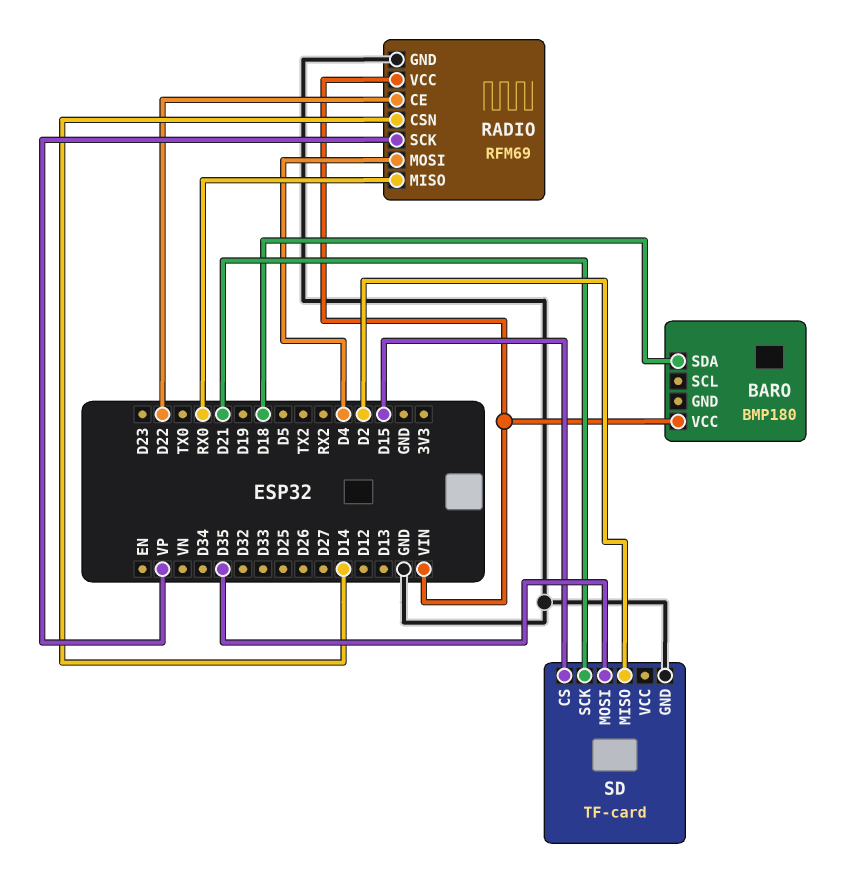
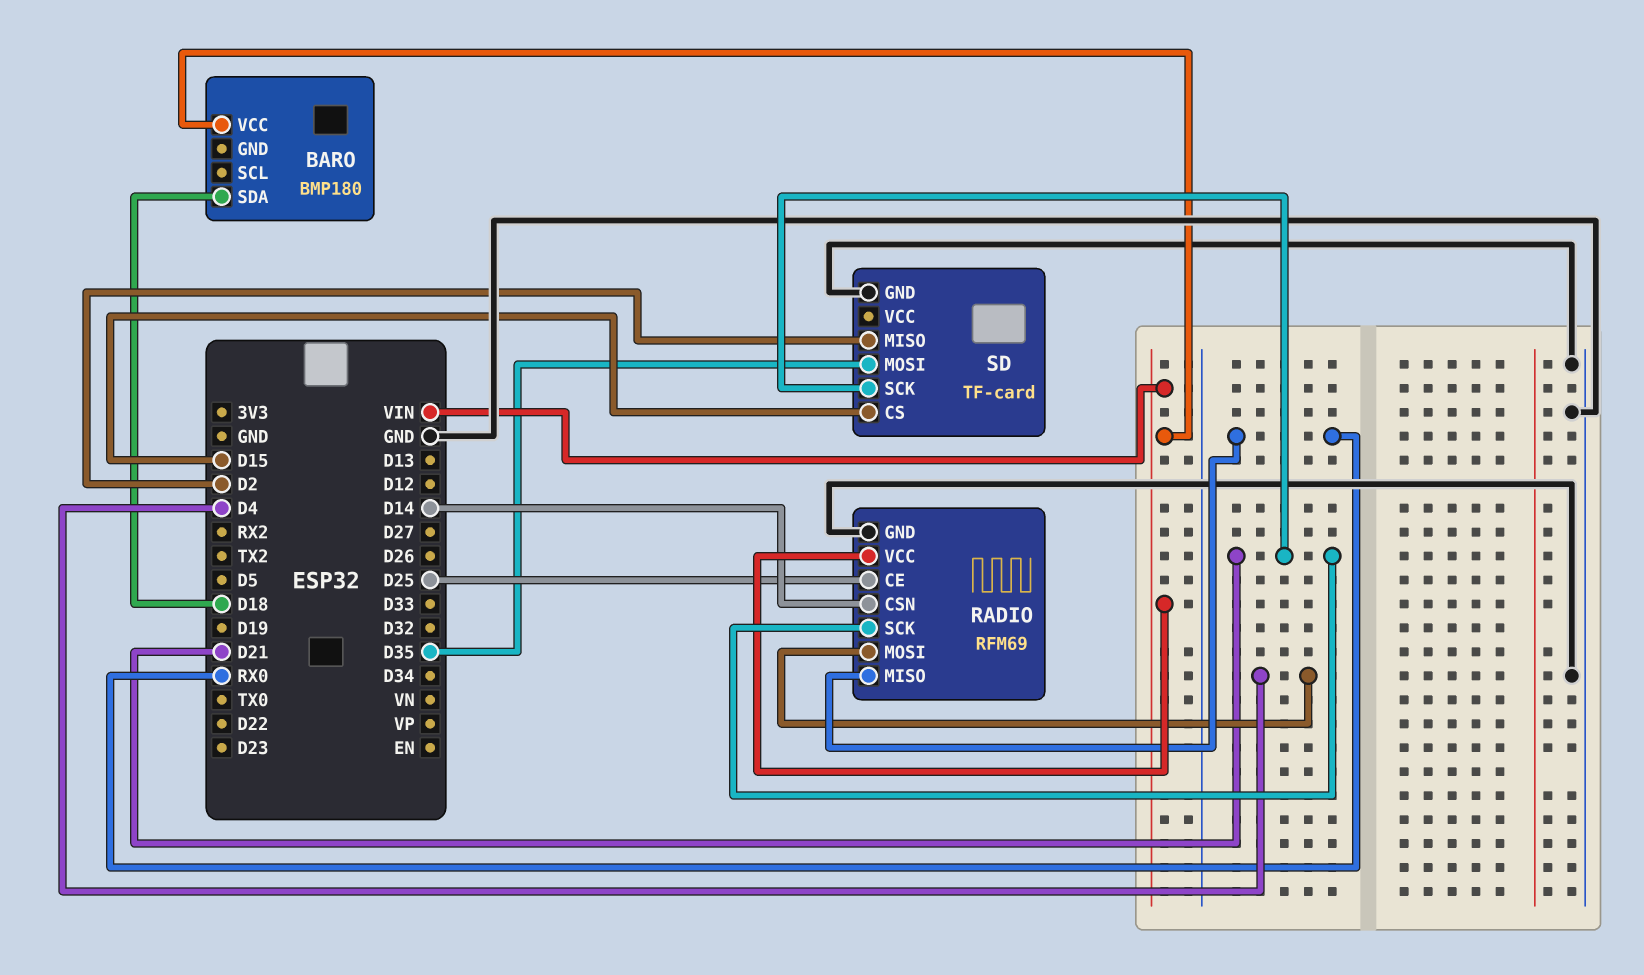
RADIO pin CE: D22 -> D25
RADIO pin SCK: VP -> D21

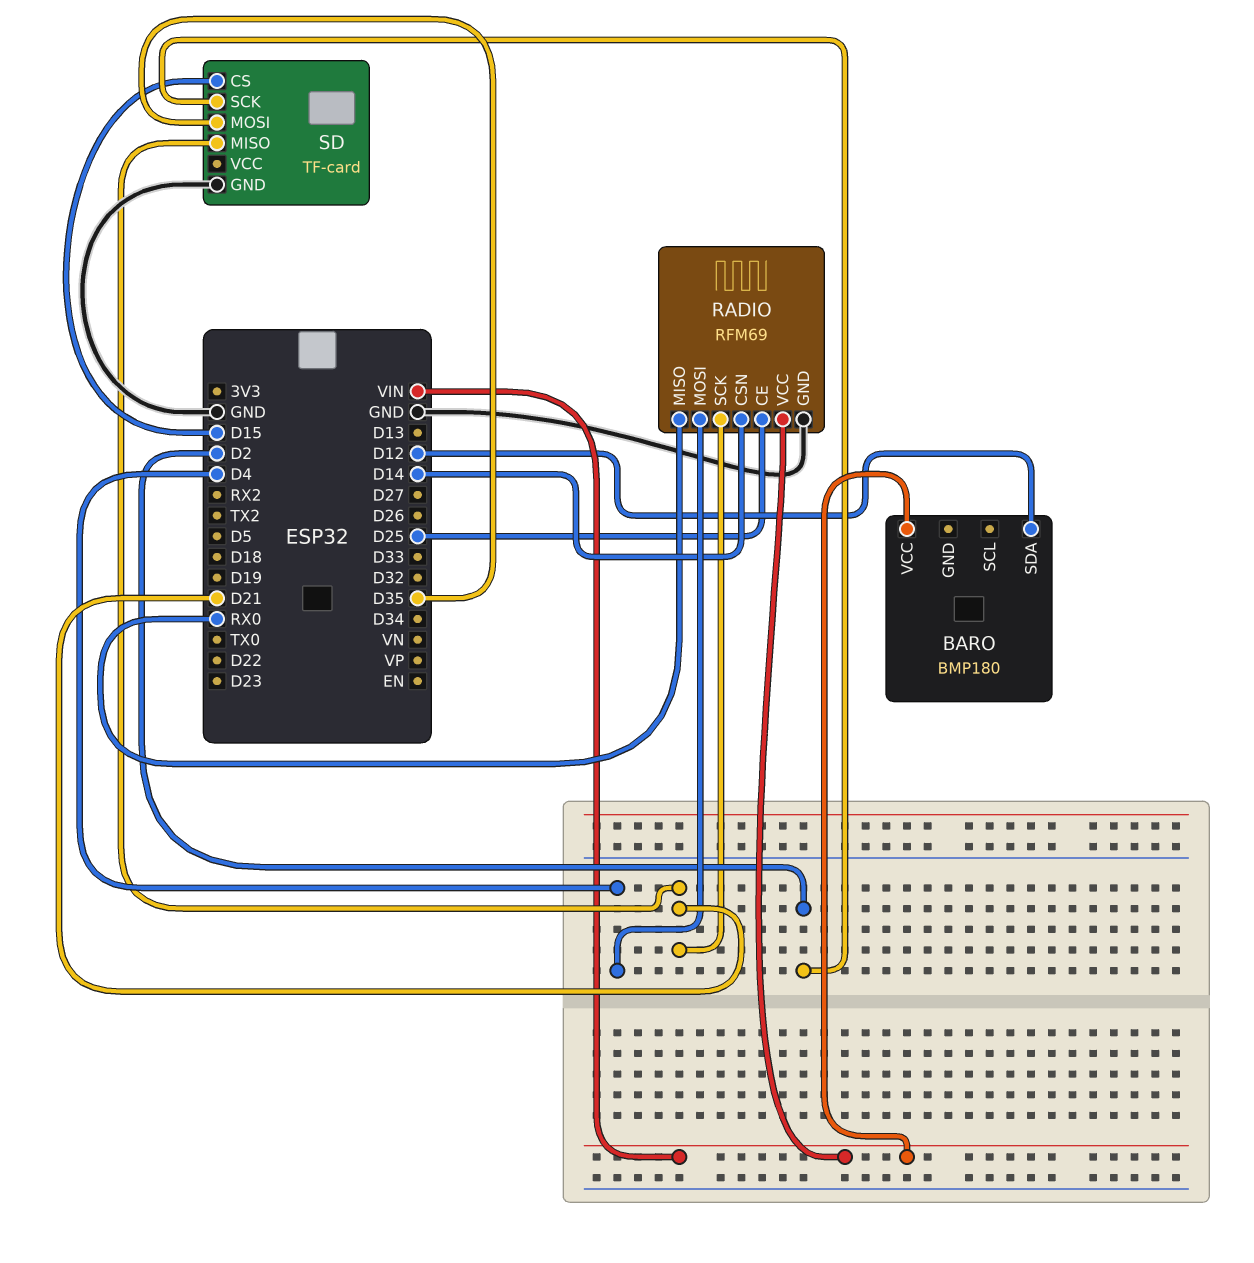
BARO pin SDA: D18 -> D12
SD pin MISO: D2 -> D21
SD pin SCK: D21 -> D2

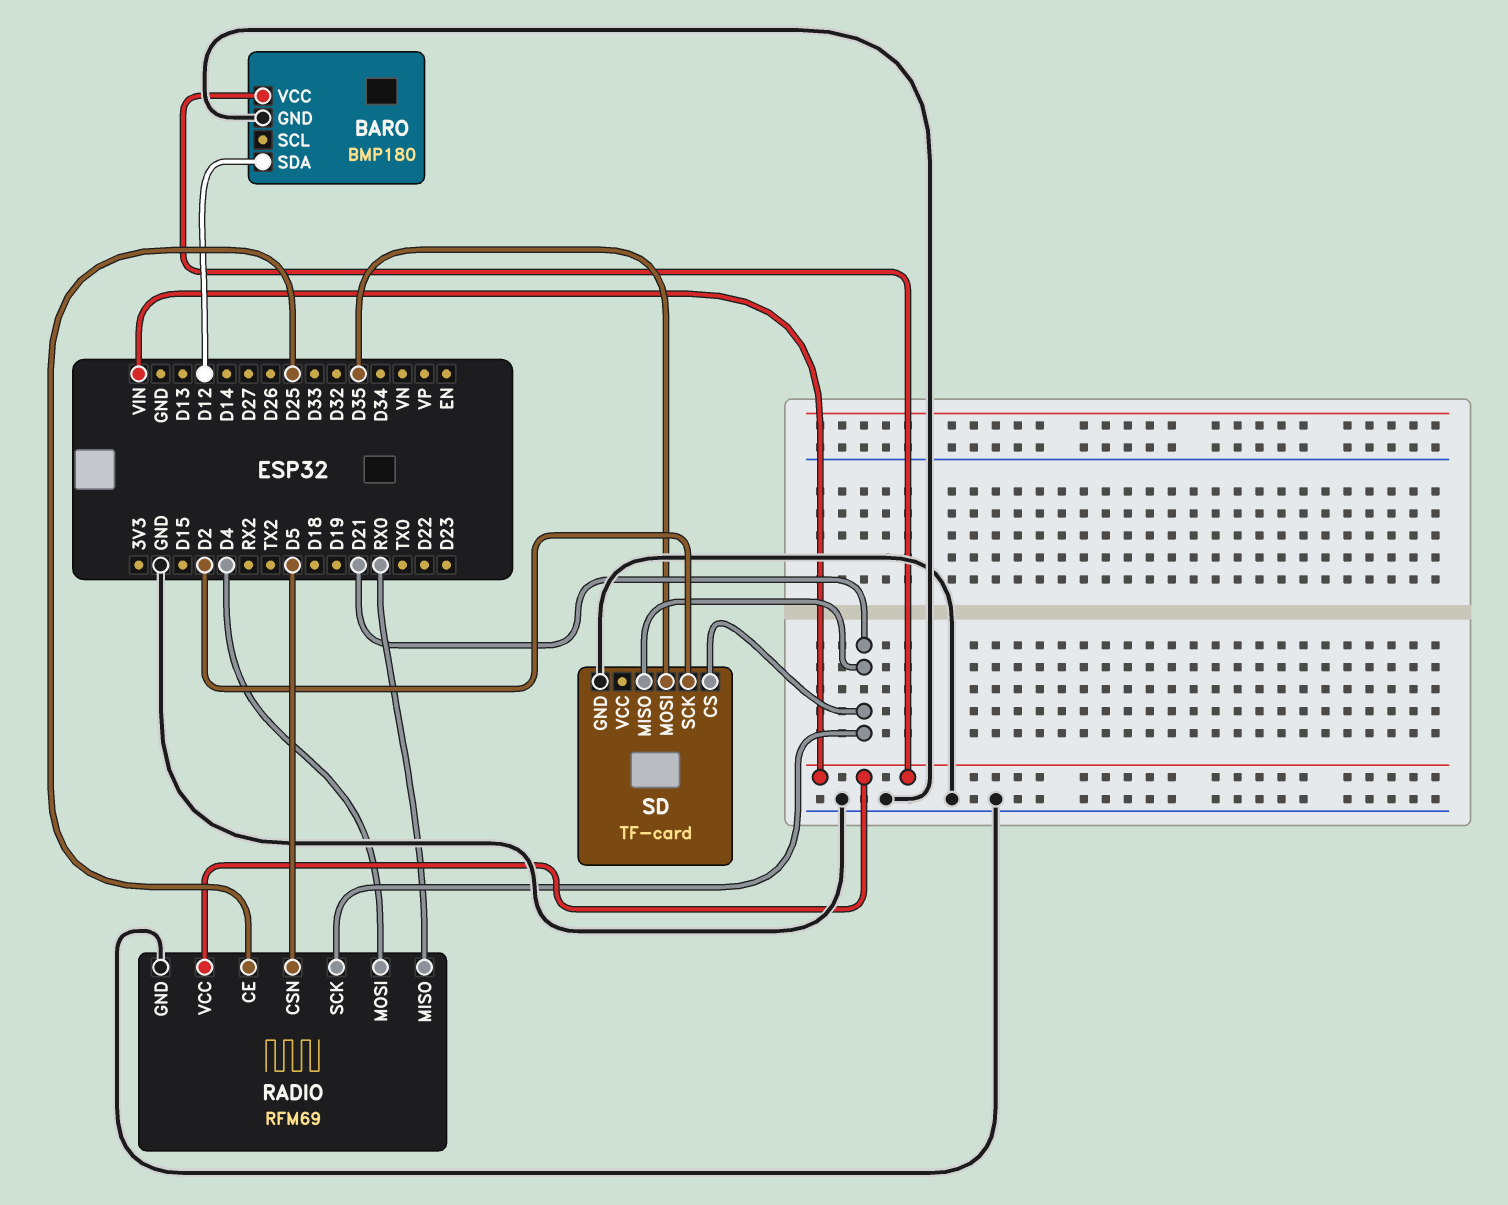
BARO pin GND: none -> GND
RADIO pin CSN: D14 -> D5
SD pin CS: D15 -> D21

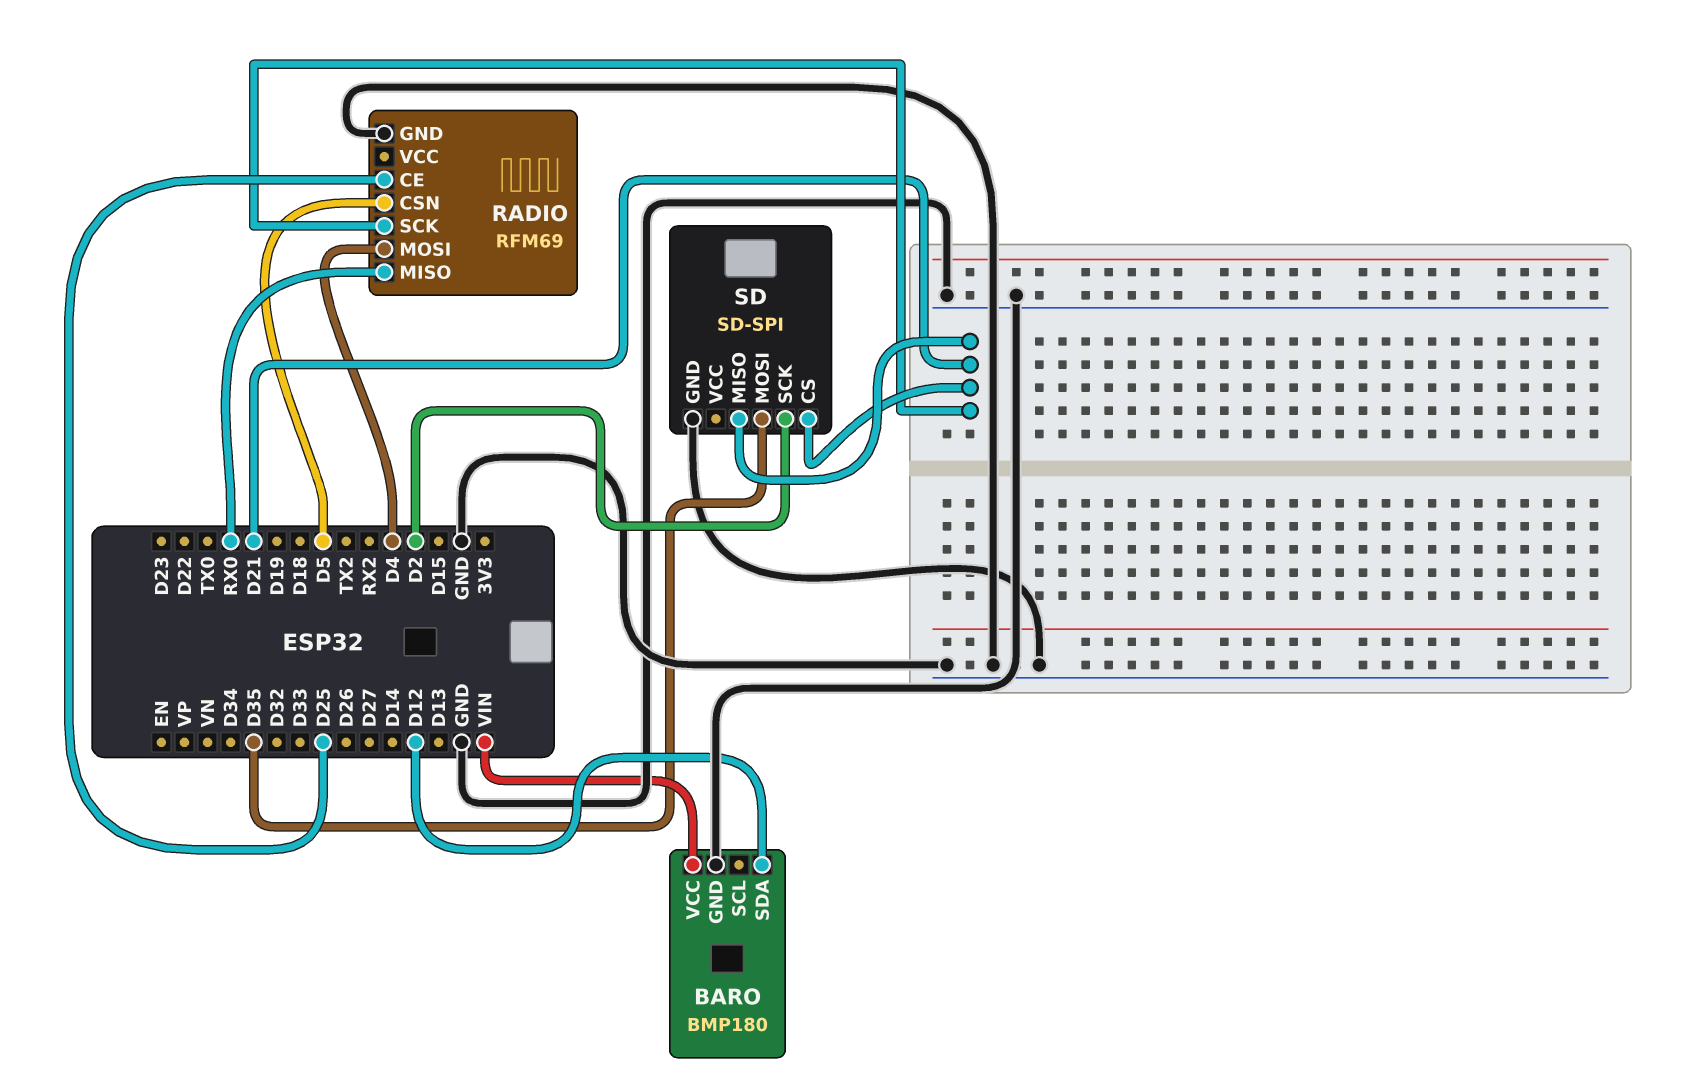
RADIO pin VCC: VIN -> none
SD: TF-card -> SD-SPI

